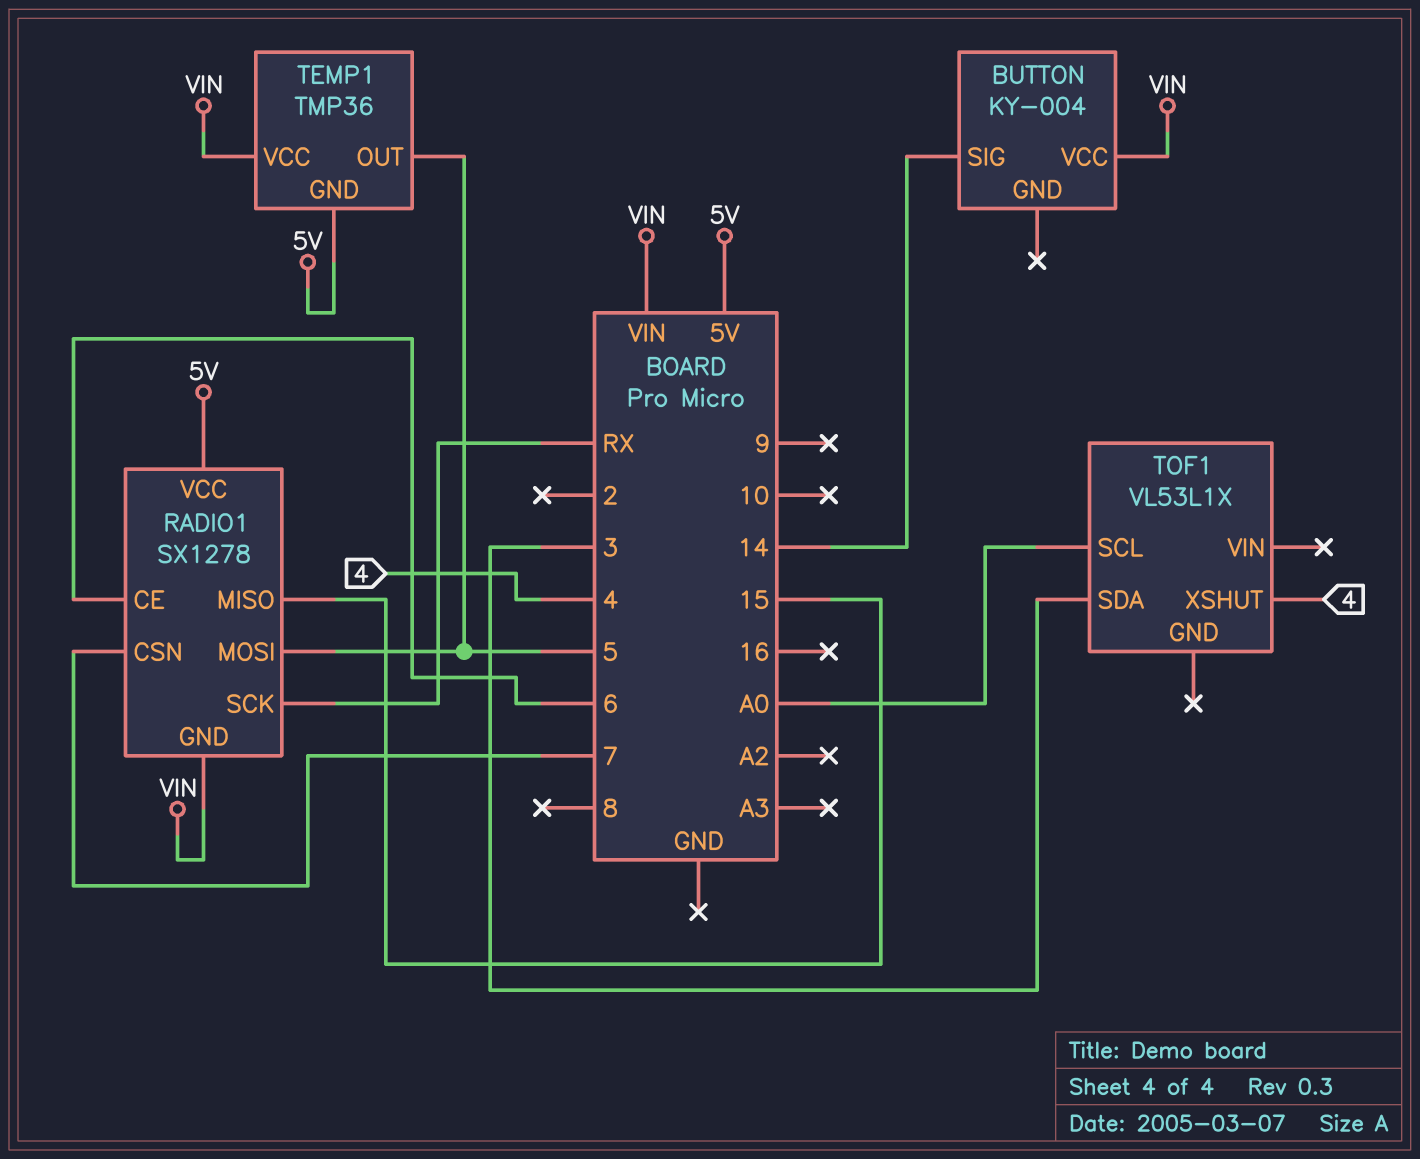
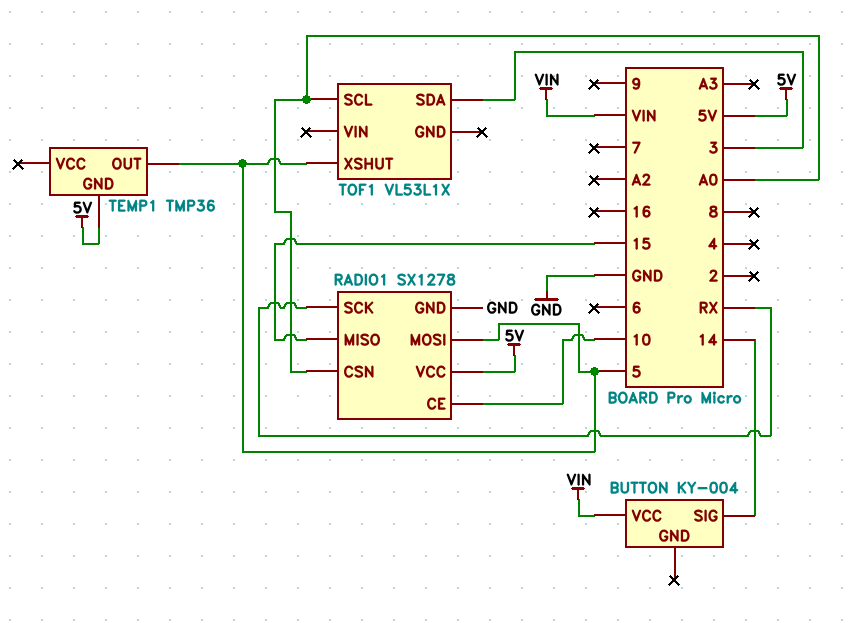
RADIO1 pin CE: 6 -> 10
RADIO1 pin CSN: 7 -> A0
RADIO1 pin GND: VIN -> GND
TEMP1 pin VCC: VIN -> none
TOF1 pin XSHUT: 4 -> 5

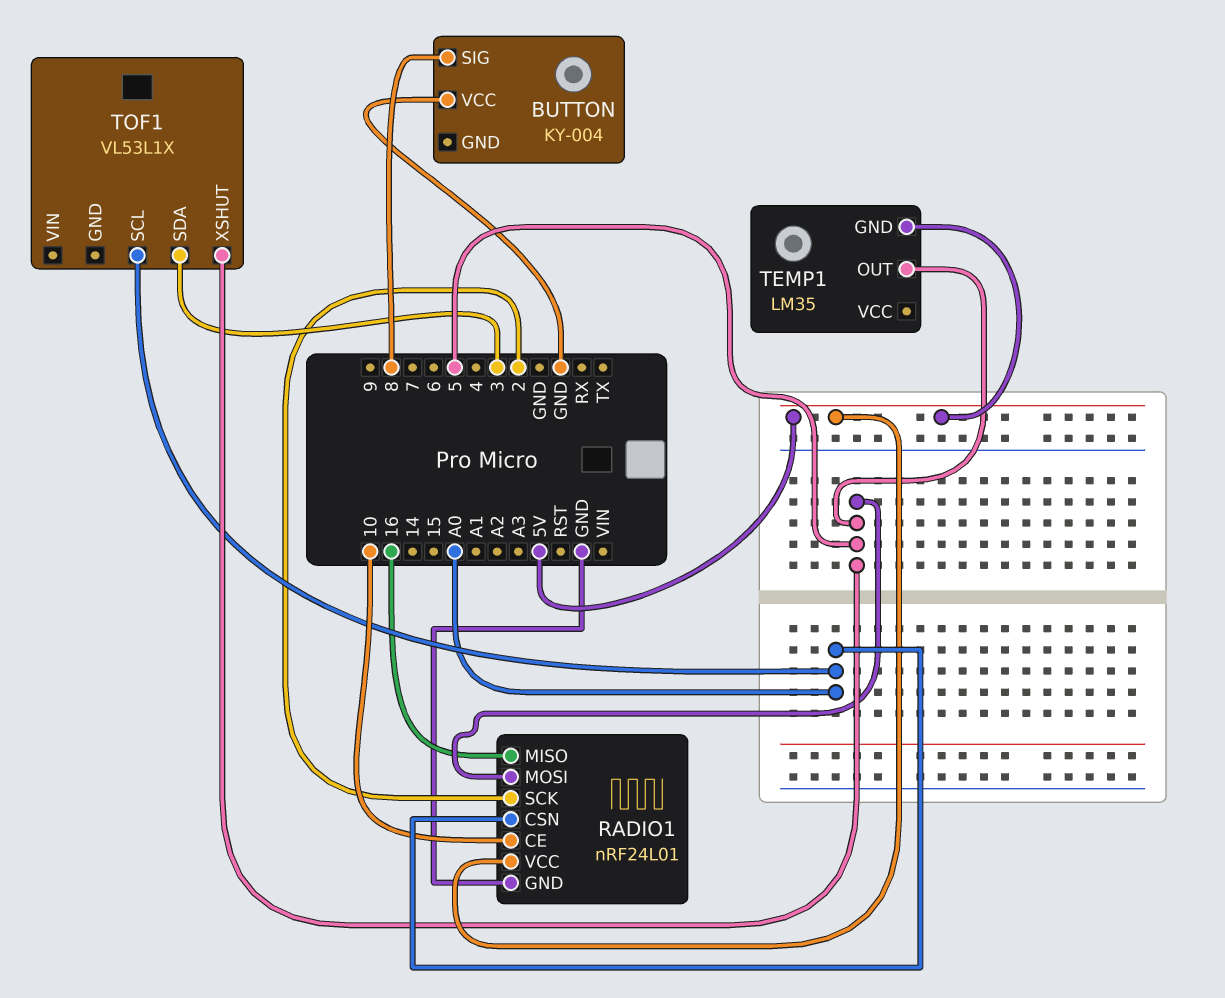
BUTTON pin SIG: 14 -> 8
BUTTON pin VCC: VIN -> GND
RADIO1: SX1278 -> nRF24L01
RADIO1 pin MISO: 15 -> 16
RADIO1 pin SCK: RX -> 2
TEMP1: TMP36 -> LM35

